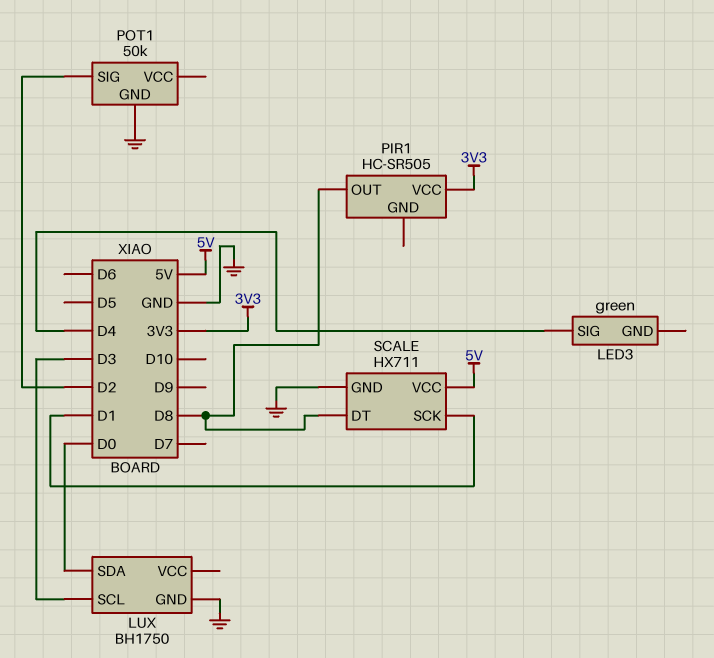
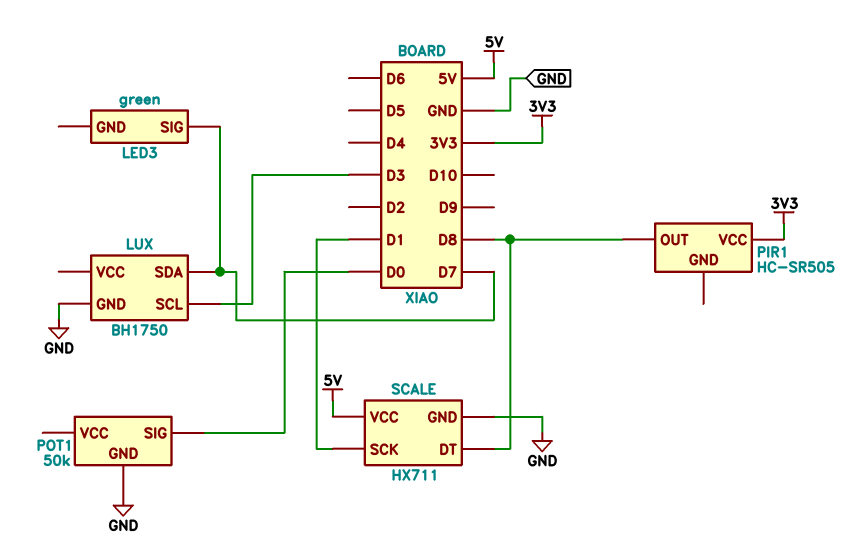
LED3 pin SIG: D4 -> D7
LUX pin SDA: D0 -> D7
POT1 pin SIG: D2 -> D0

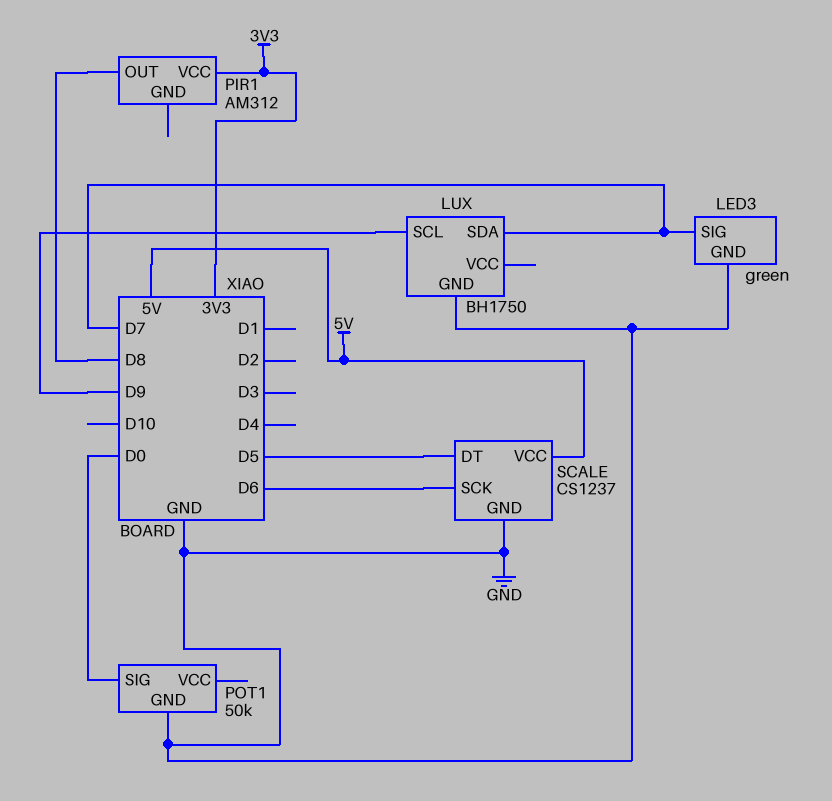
LED3 pin GND: none -> GND
LUX pin SCL: D3 -> D9
PIR1: HC-SR505 -> AM312
SCALE: HX711 -> CS1237
SCALE pin DT: D8 -> D5
SCALE pin SCK: D1 -> D6

